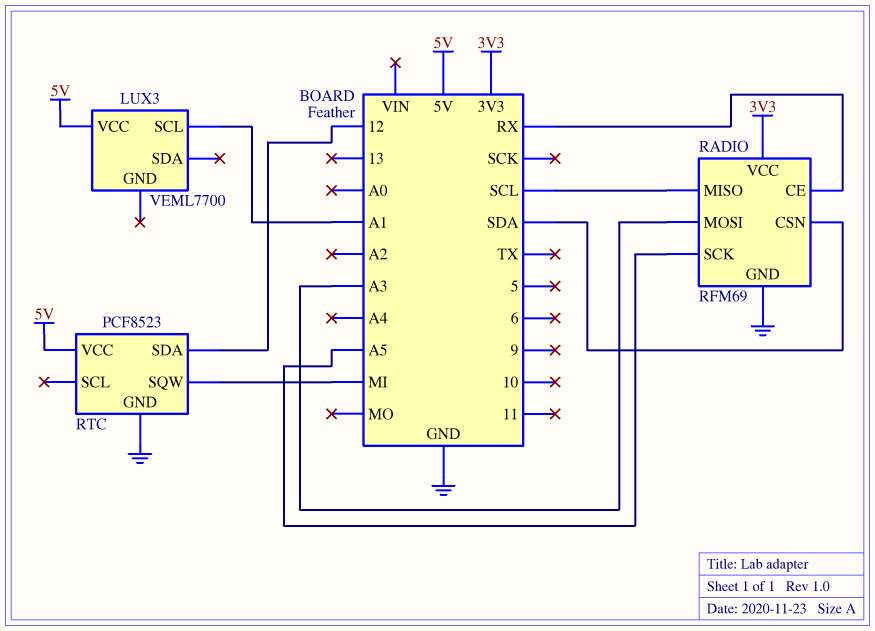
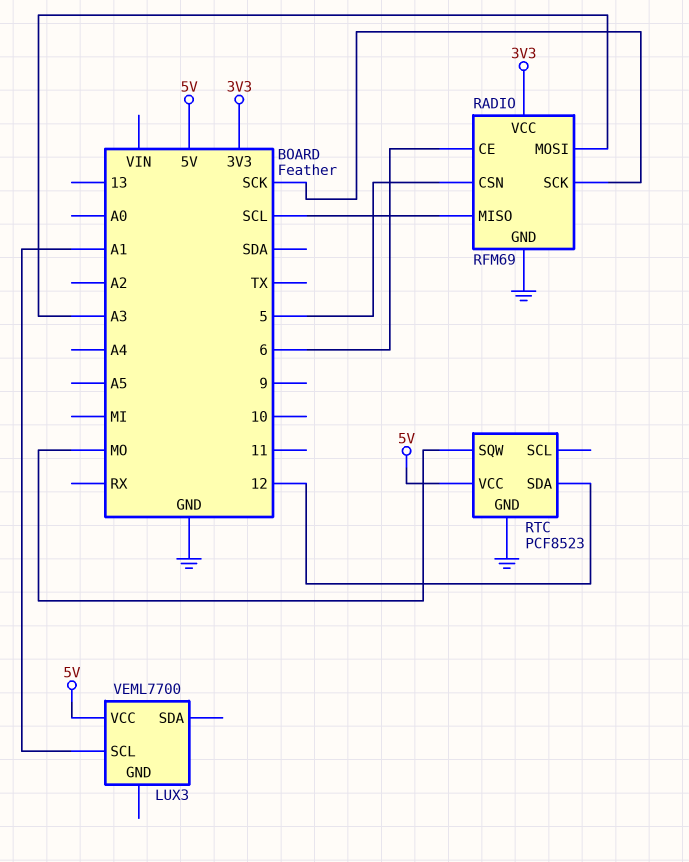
RADIO pin CE: RX -> 6
RADIO pin CSN: SDA -> 5
RADIO pin SCK: A5 -> SCK
RTC pin SQW: MI -> MO

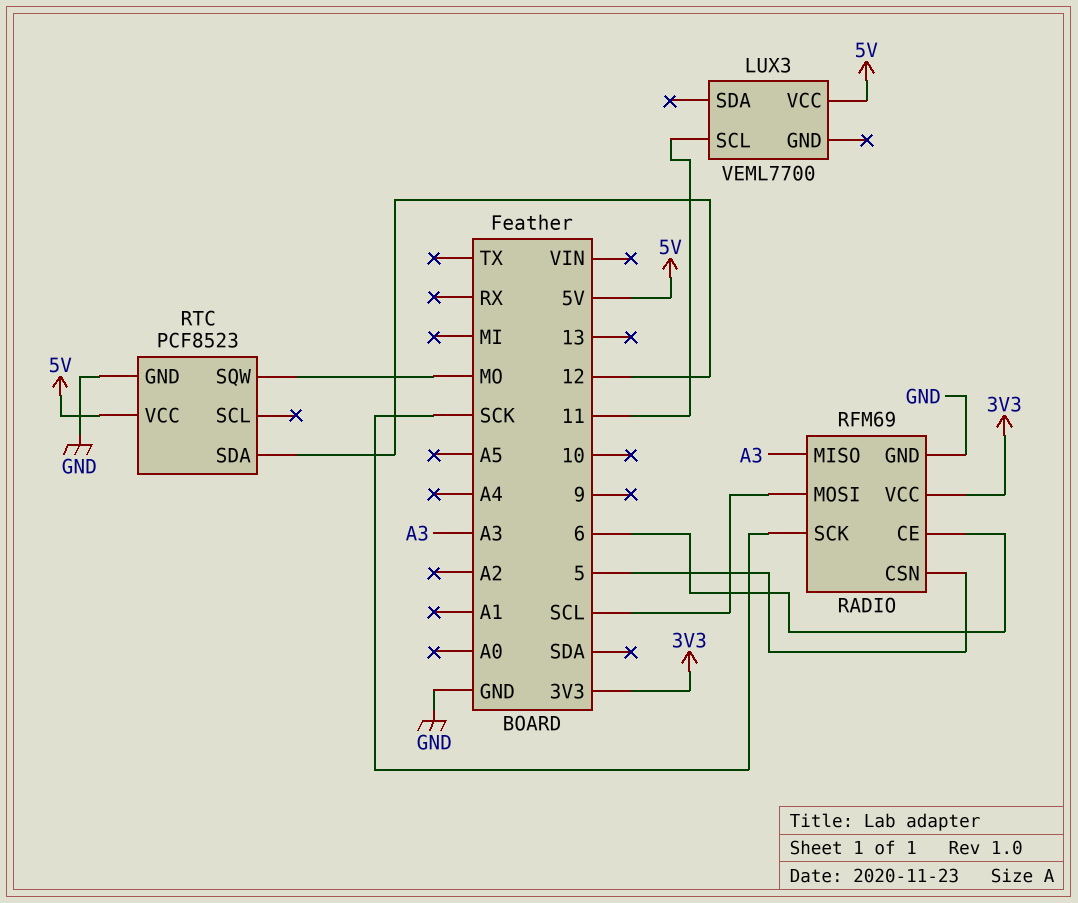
LUX3 pin SCL: A1 -> 11
RADIO pin MISO: SCL -> A3
RADIO pin MOSI: A3 -> SCL

